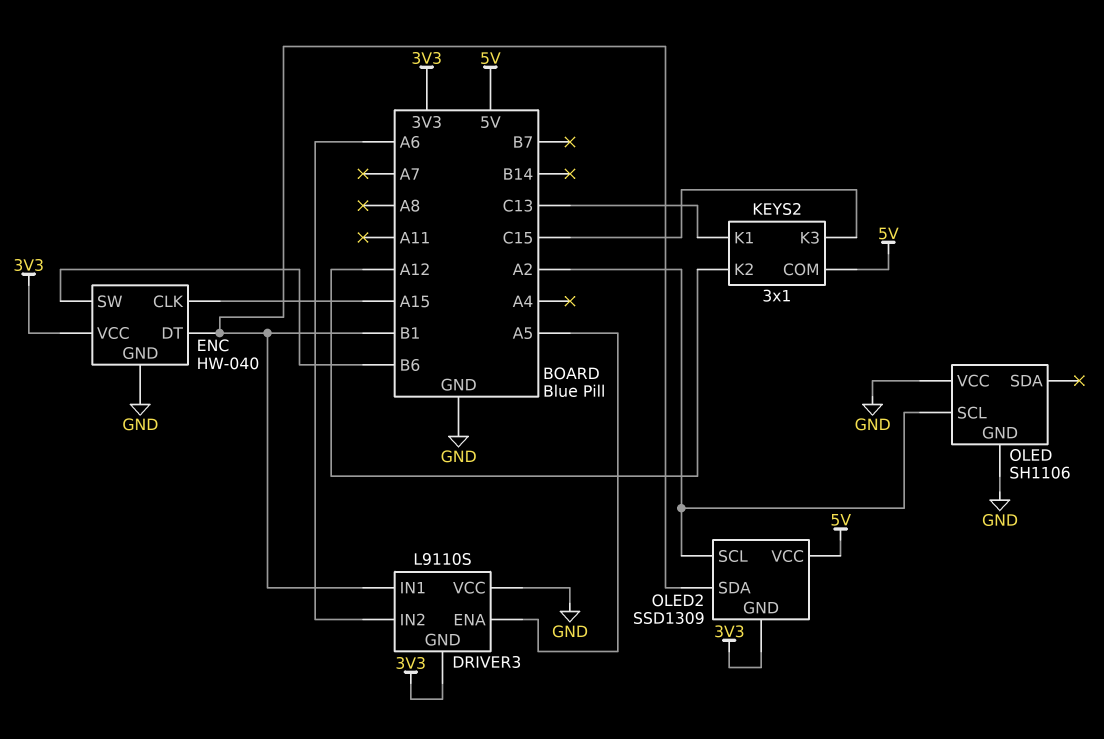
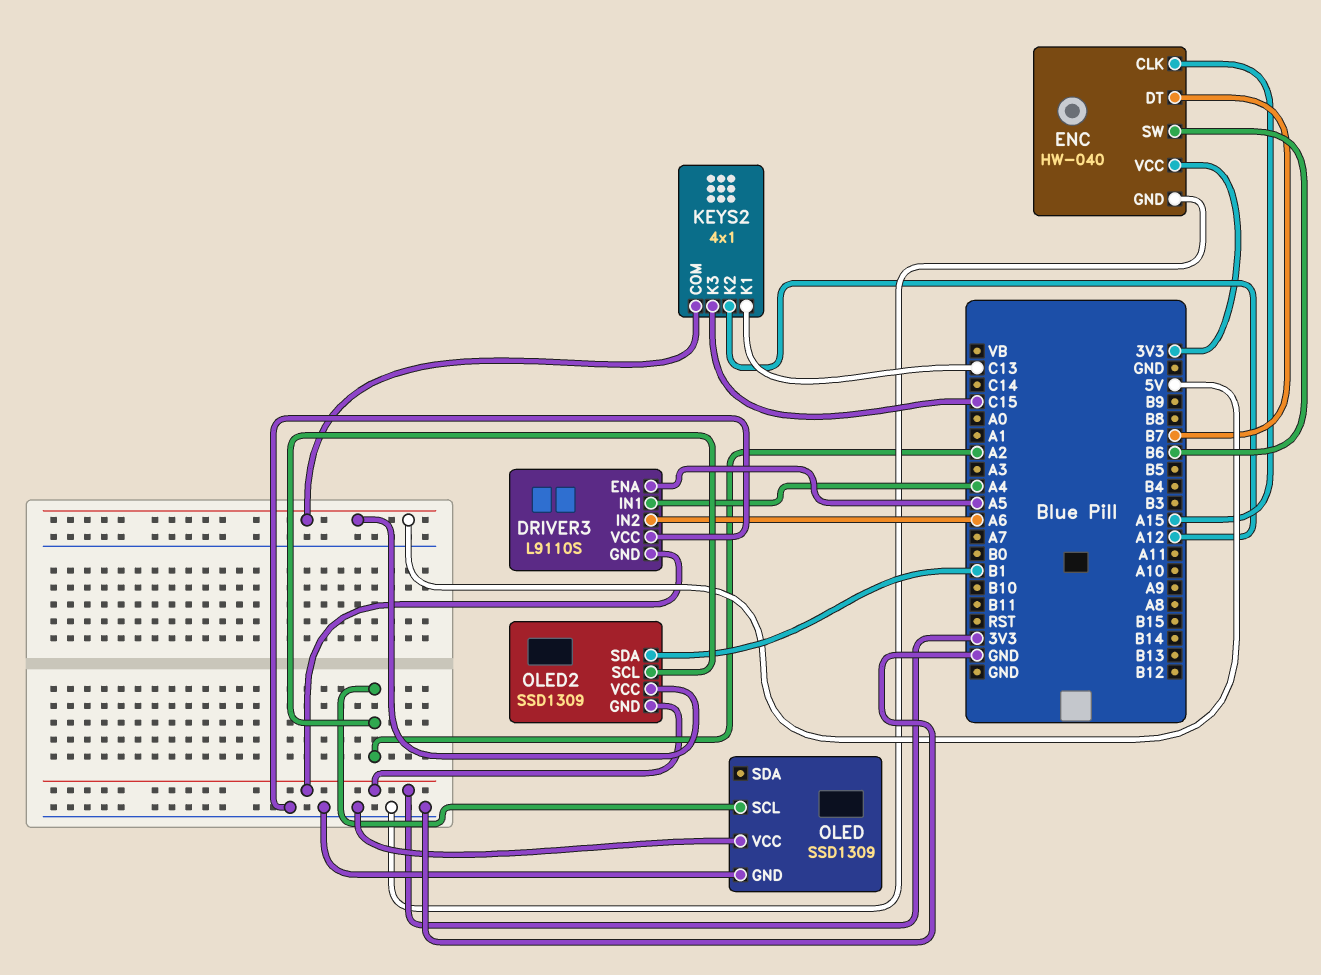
DRIVER3 pin IN1: B1 -> A4
ENC pin DT: B1 -> B7
KEYS2: 3x1 -> 4x1
OLED: SH1106 -> SSD1309

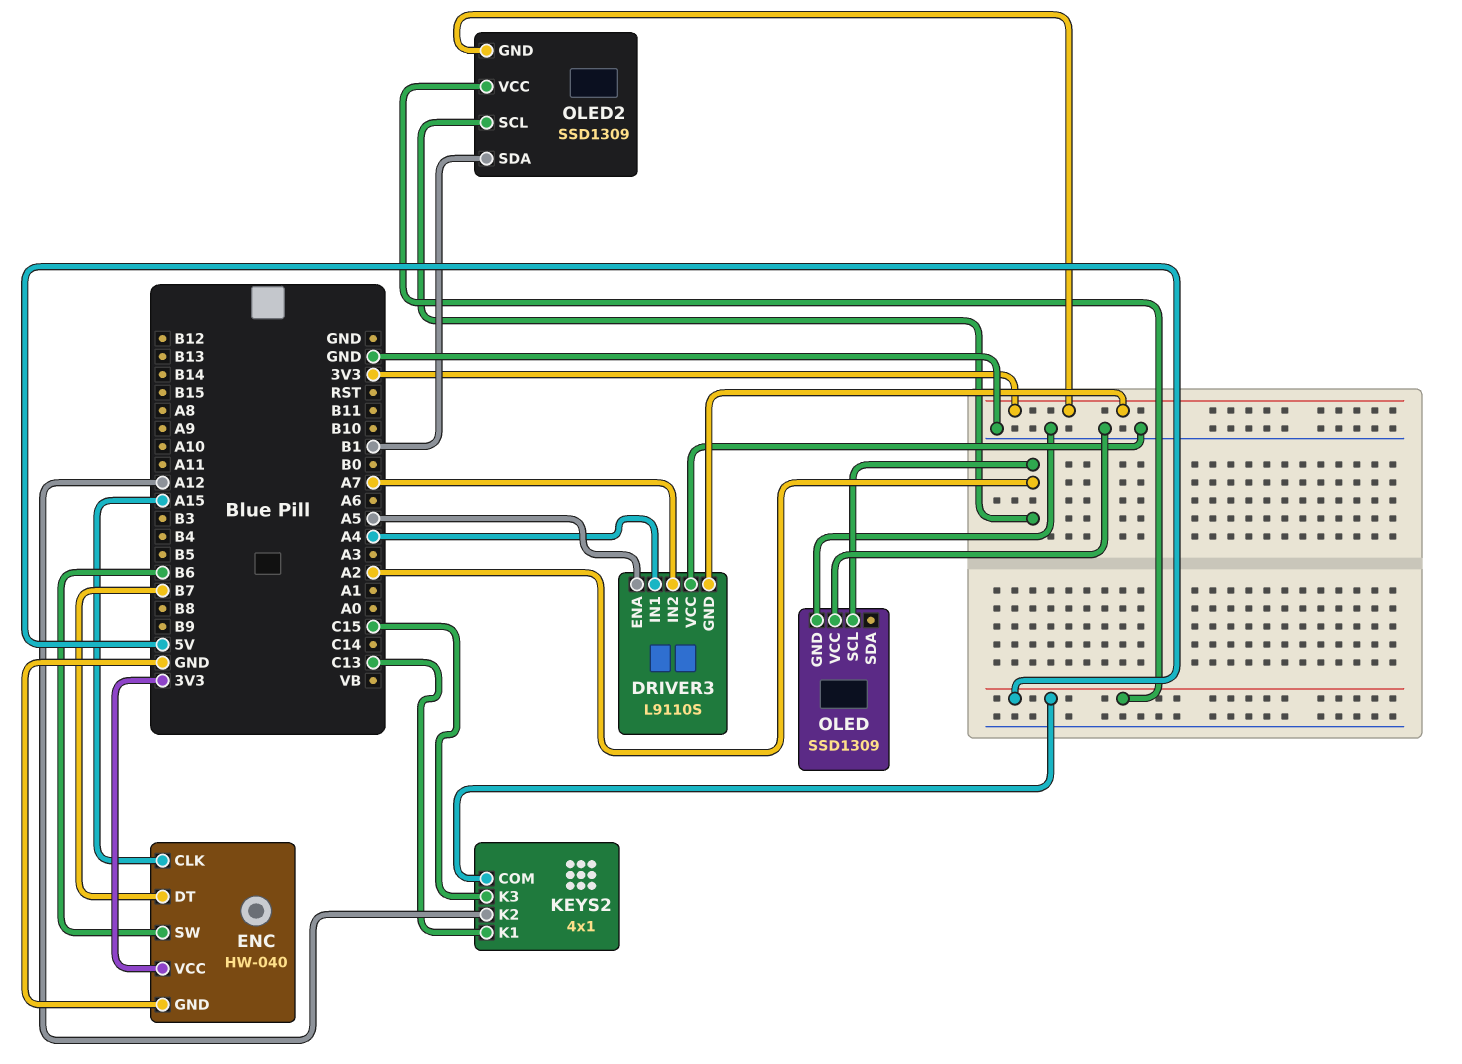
DRIVER3 pin IN2: A6 -> A7

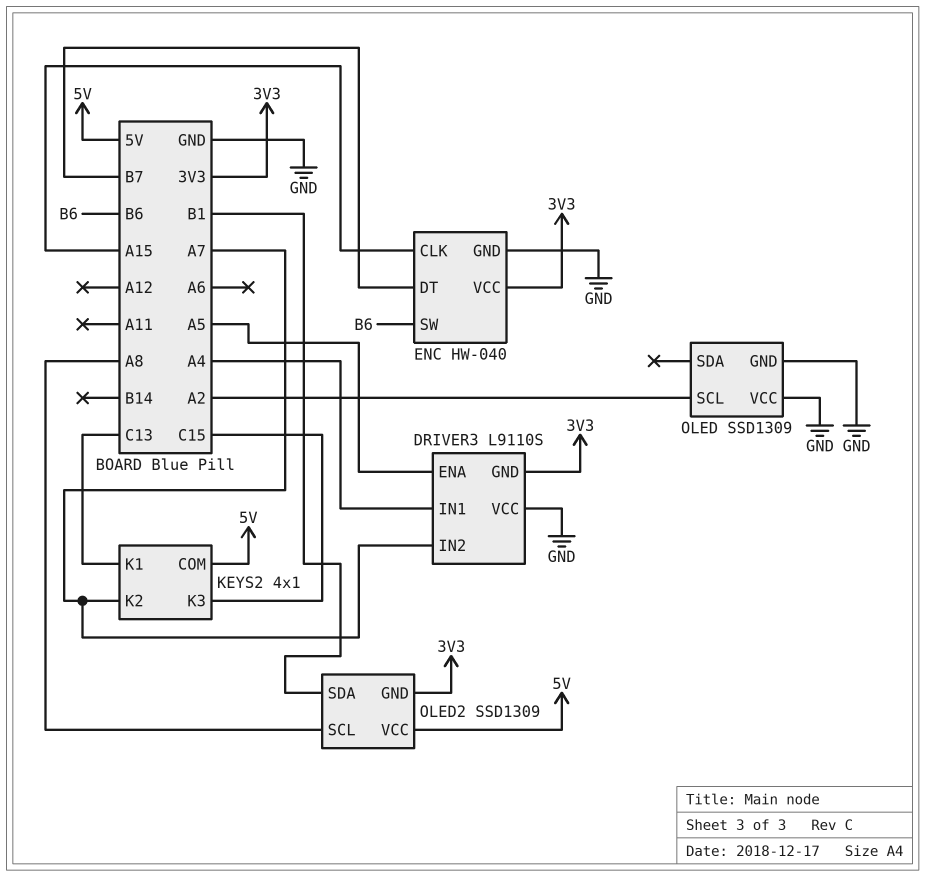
KEYS2 pin K2: A12 -> A7
OLED2 pin SCL: A2 -> A8

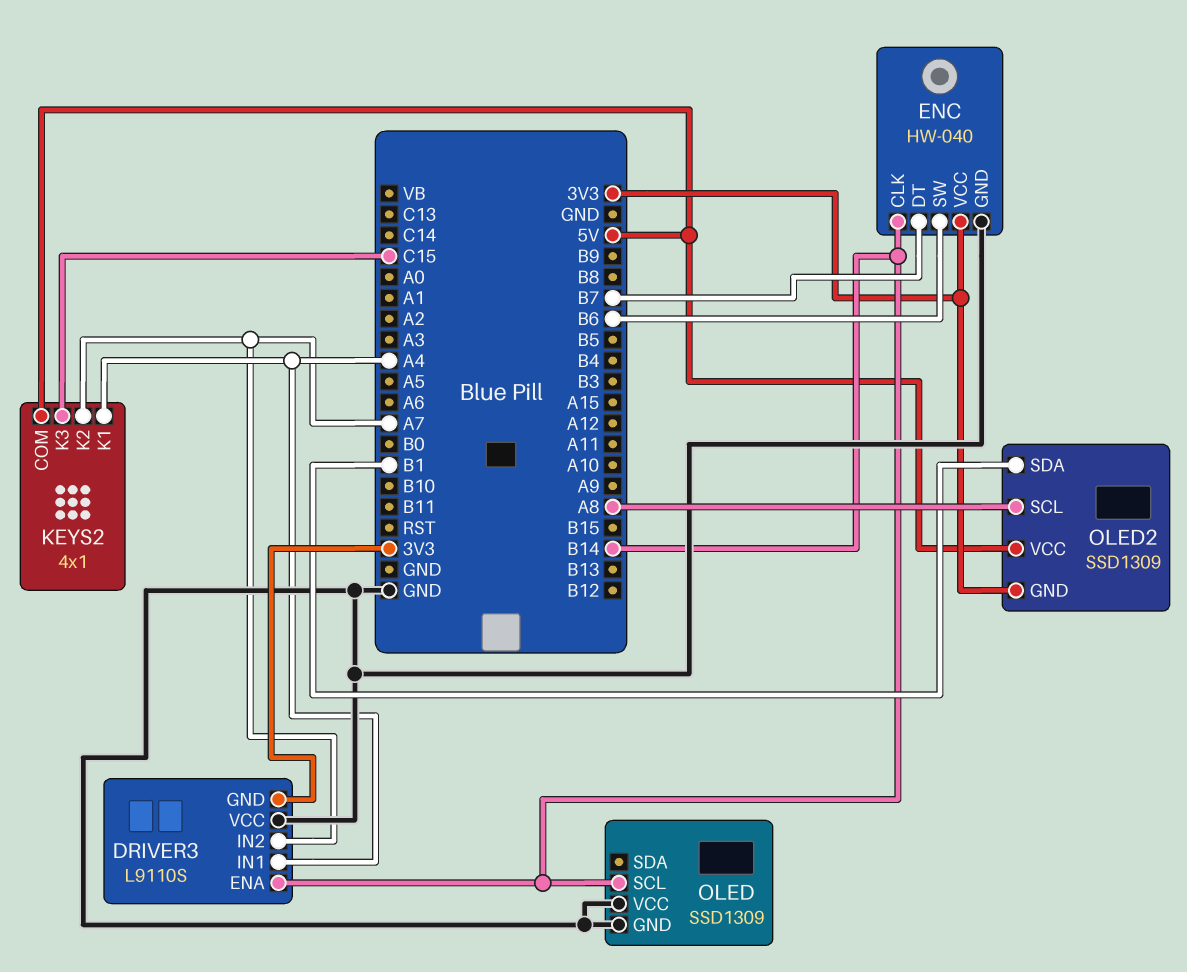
DRIVER3 pin ENA: A5 -> B14
ENC pin CLK: A15 -> B14
KEYS2 pin K1: C13 -> A4
OLED pin SCL: A2 -> B14

